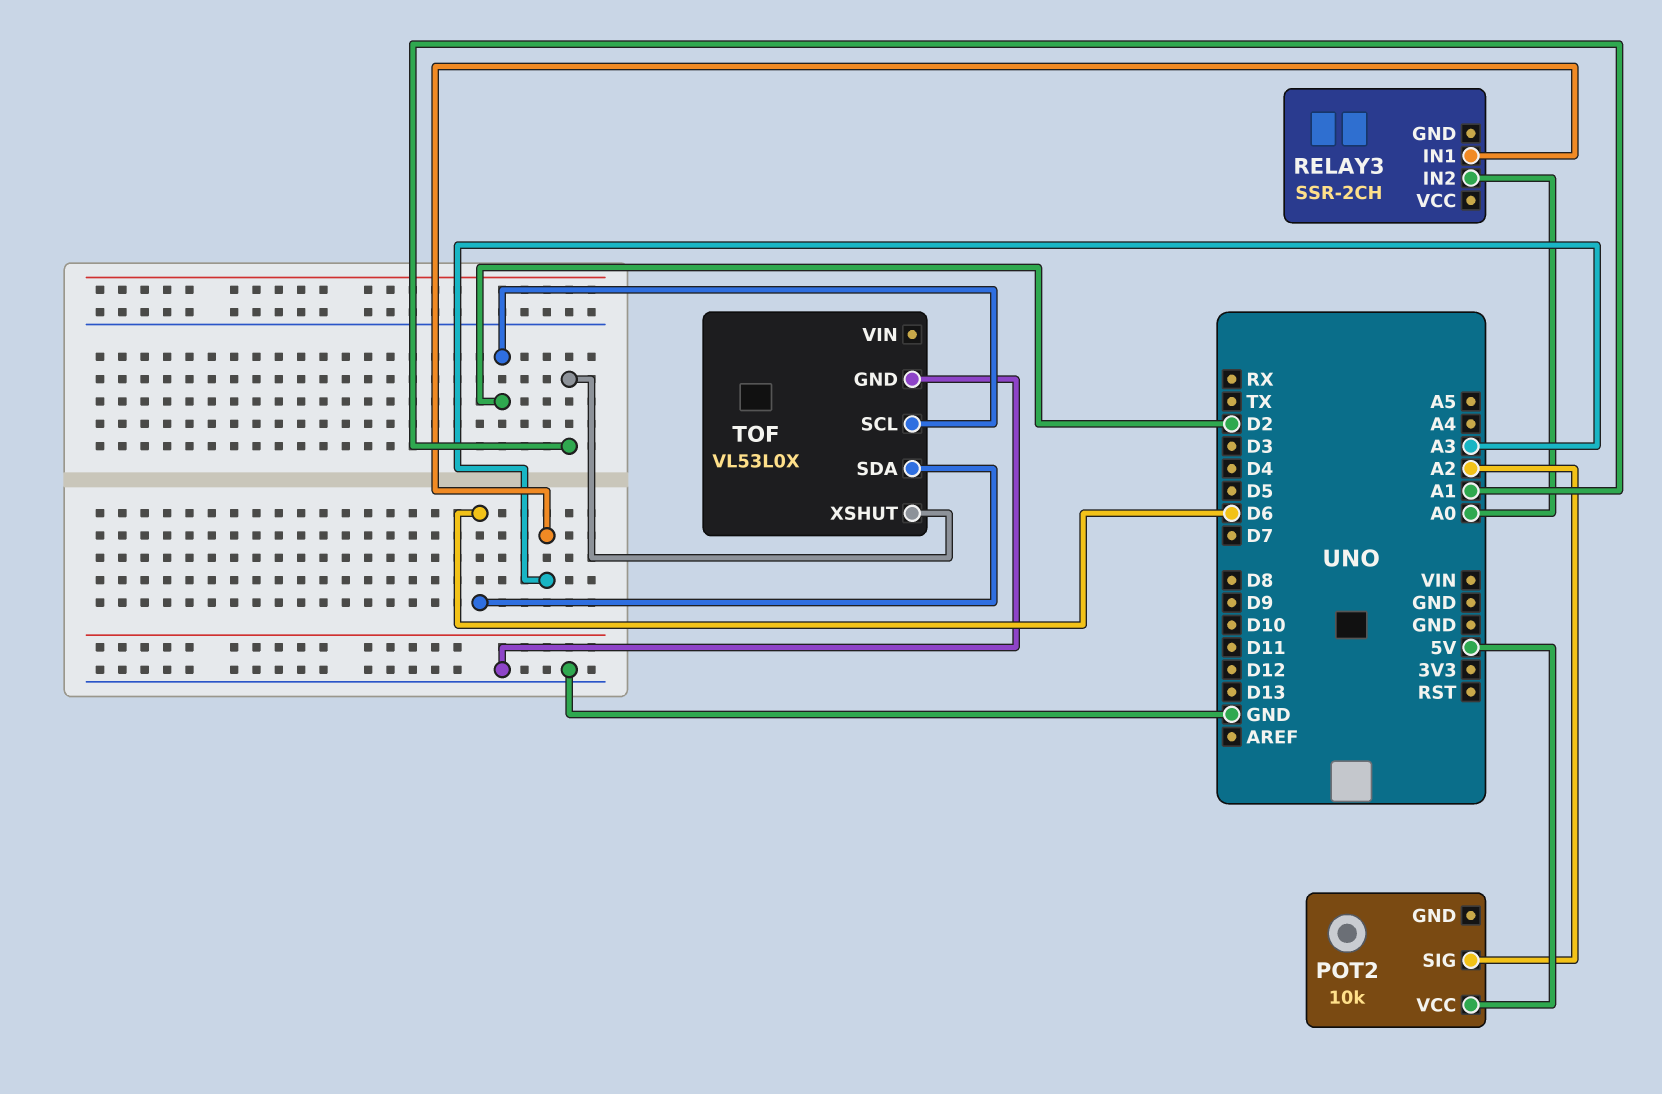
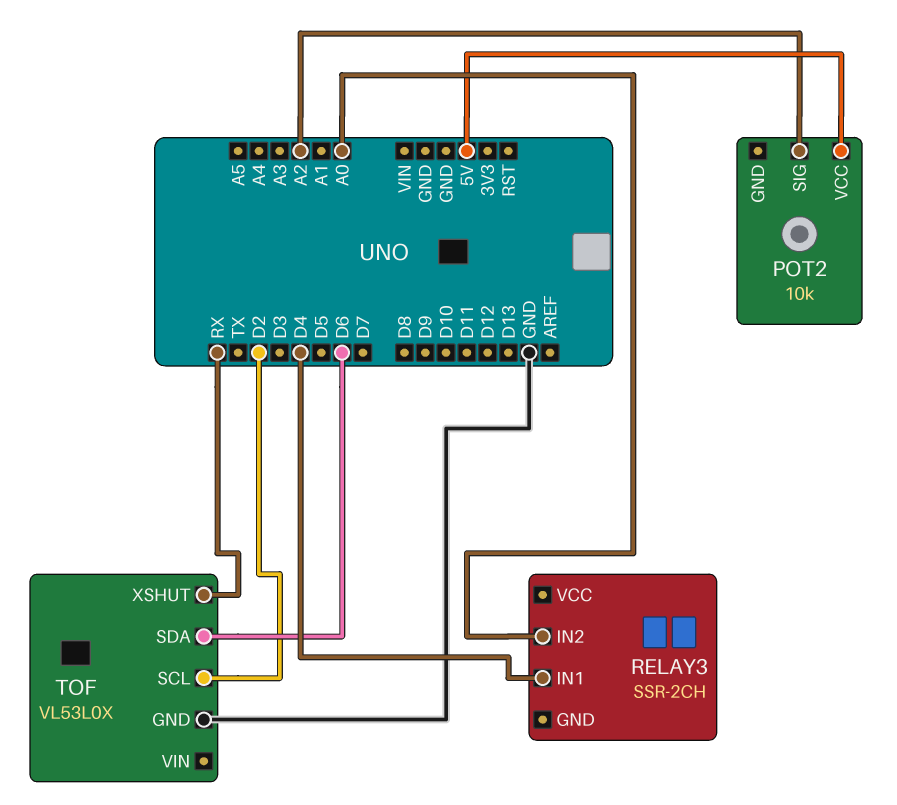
RELAY3 pin IN1: A3 -> D4
TOF pin XSHUT: A1 -> RX

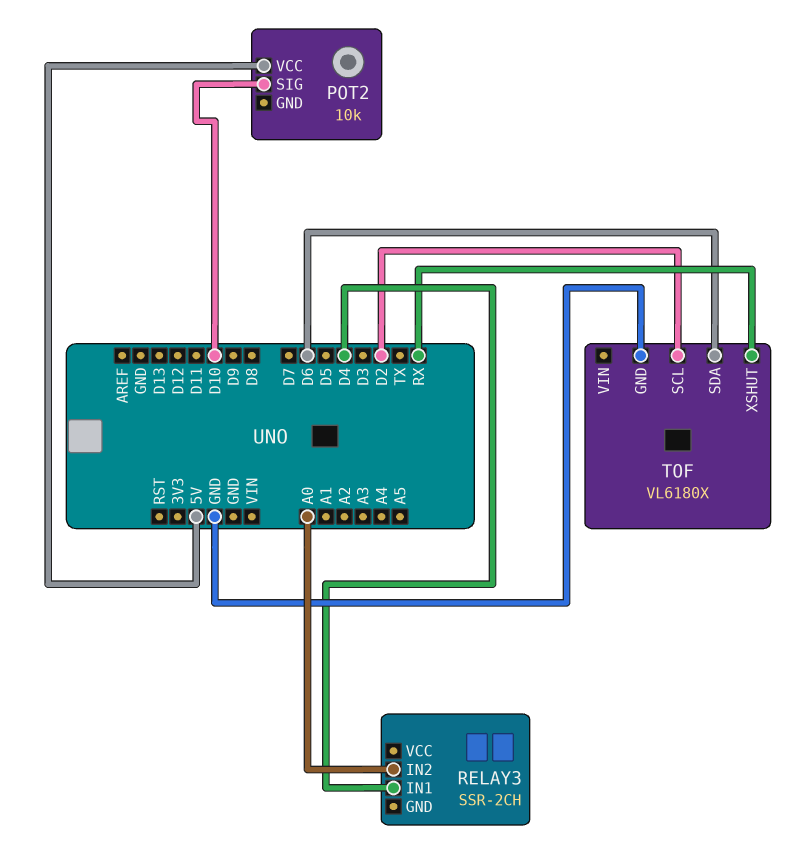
POT2 pin SIG: A2 -> D10
TOF: VL53L0X -> VL6180X

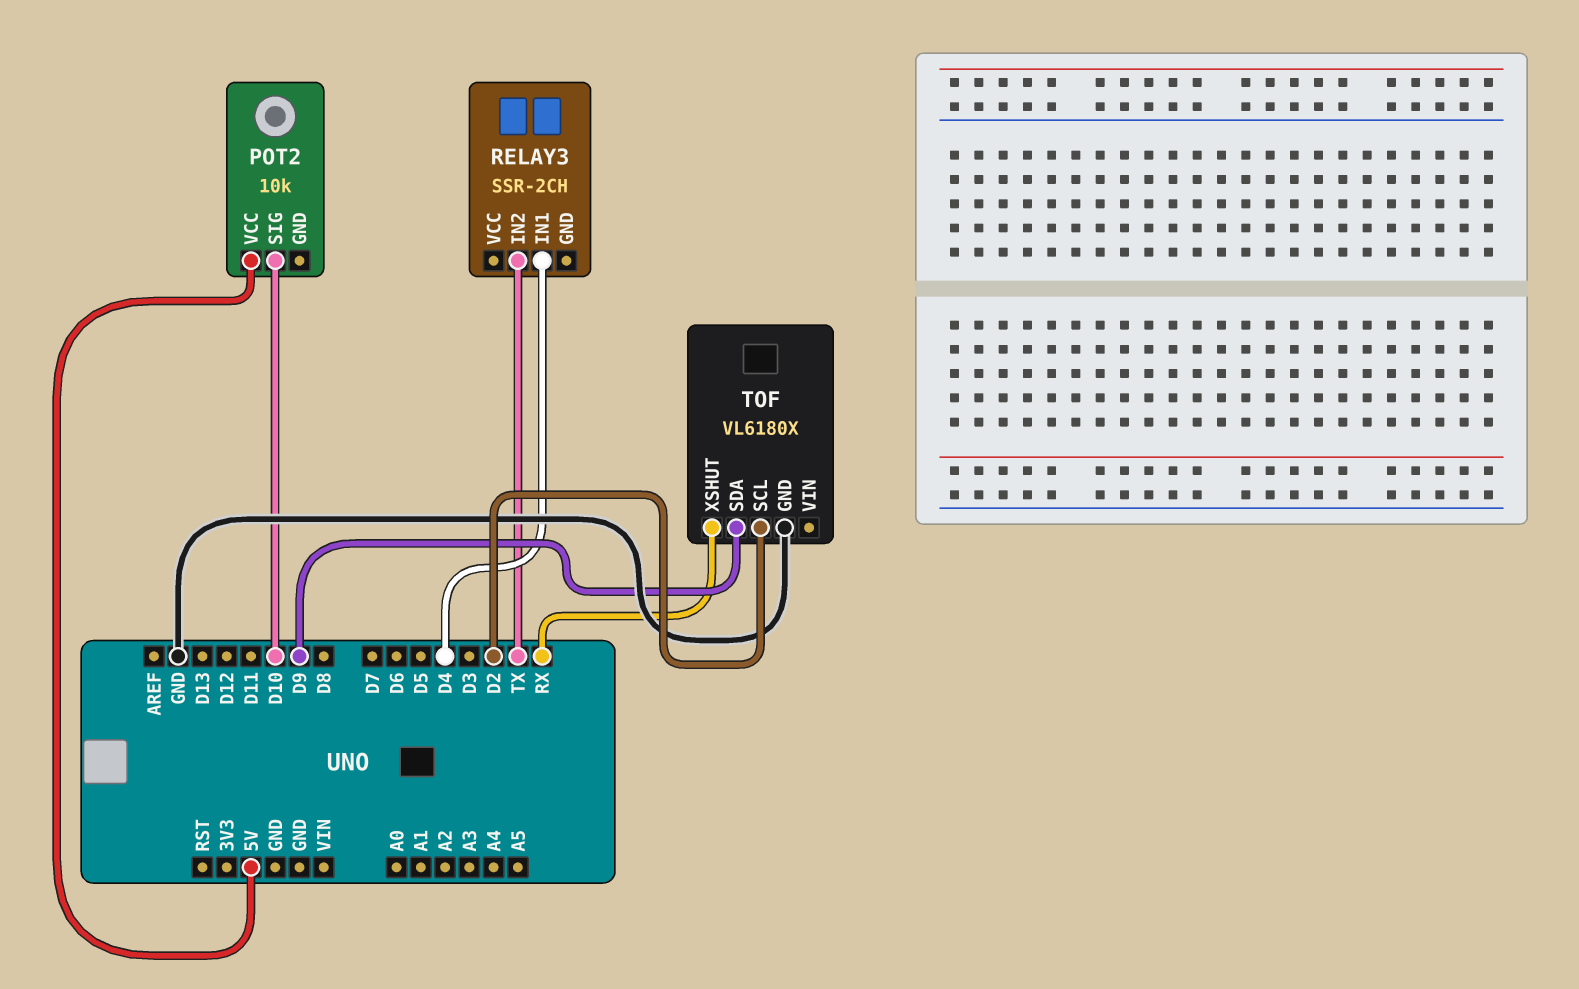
RELAY3 pin IN2: A0 -> TX
TOF pin SDA: D6 -> D9

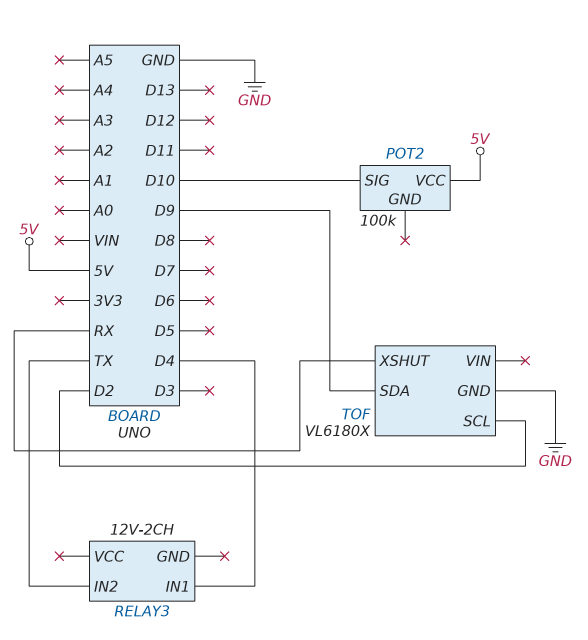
POT2: 10k -> 100k
RELAY3: SSR-2CH -> 12V-2CH

